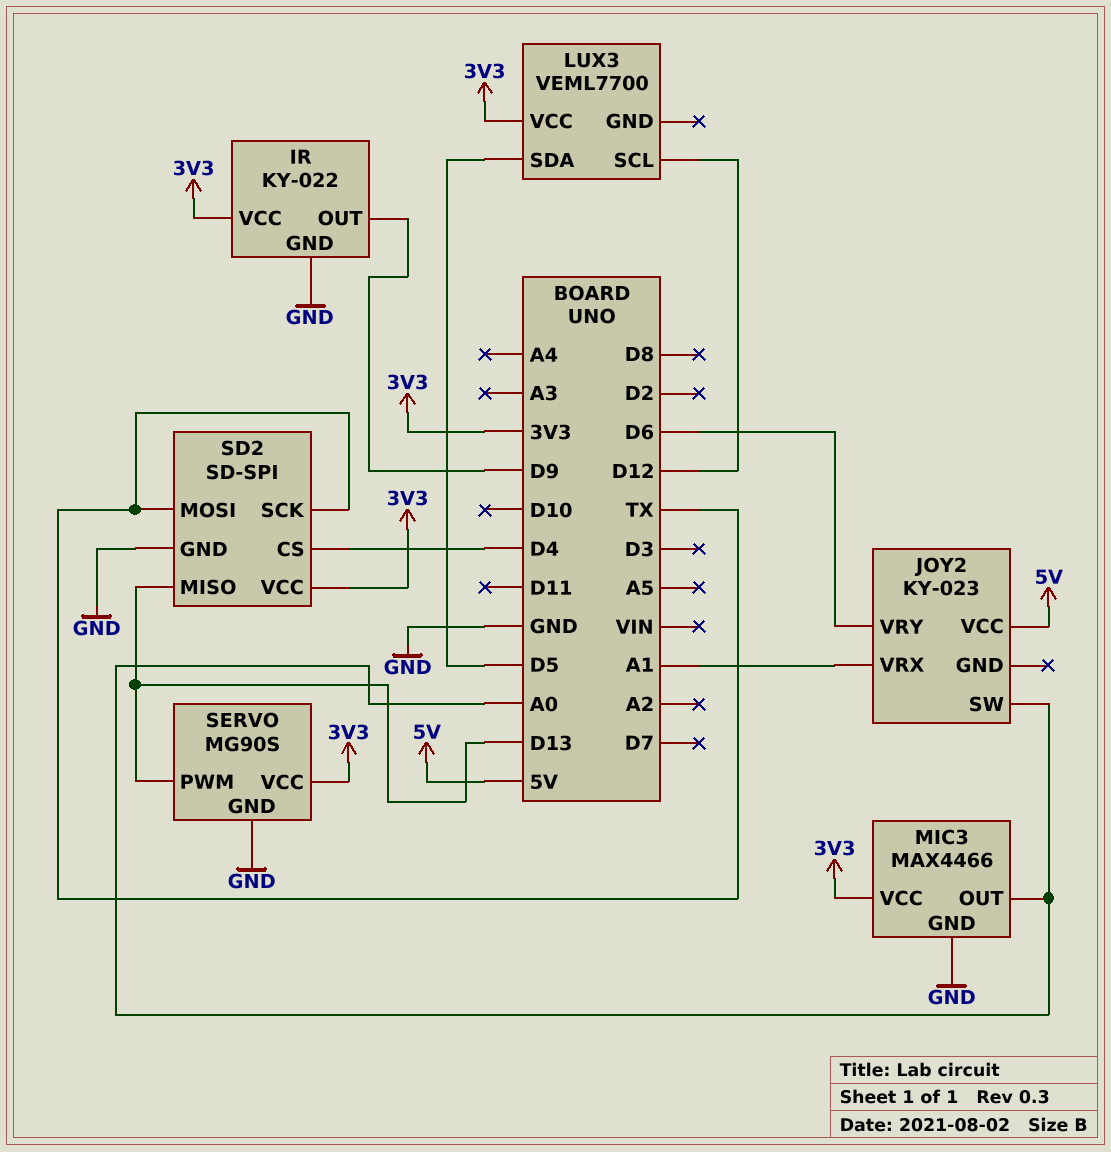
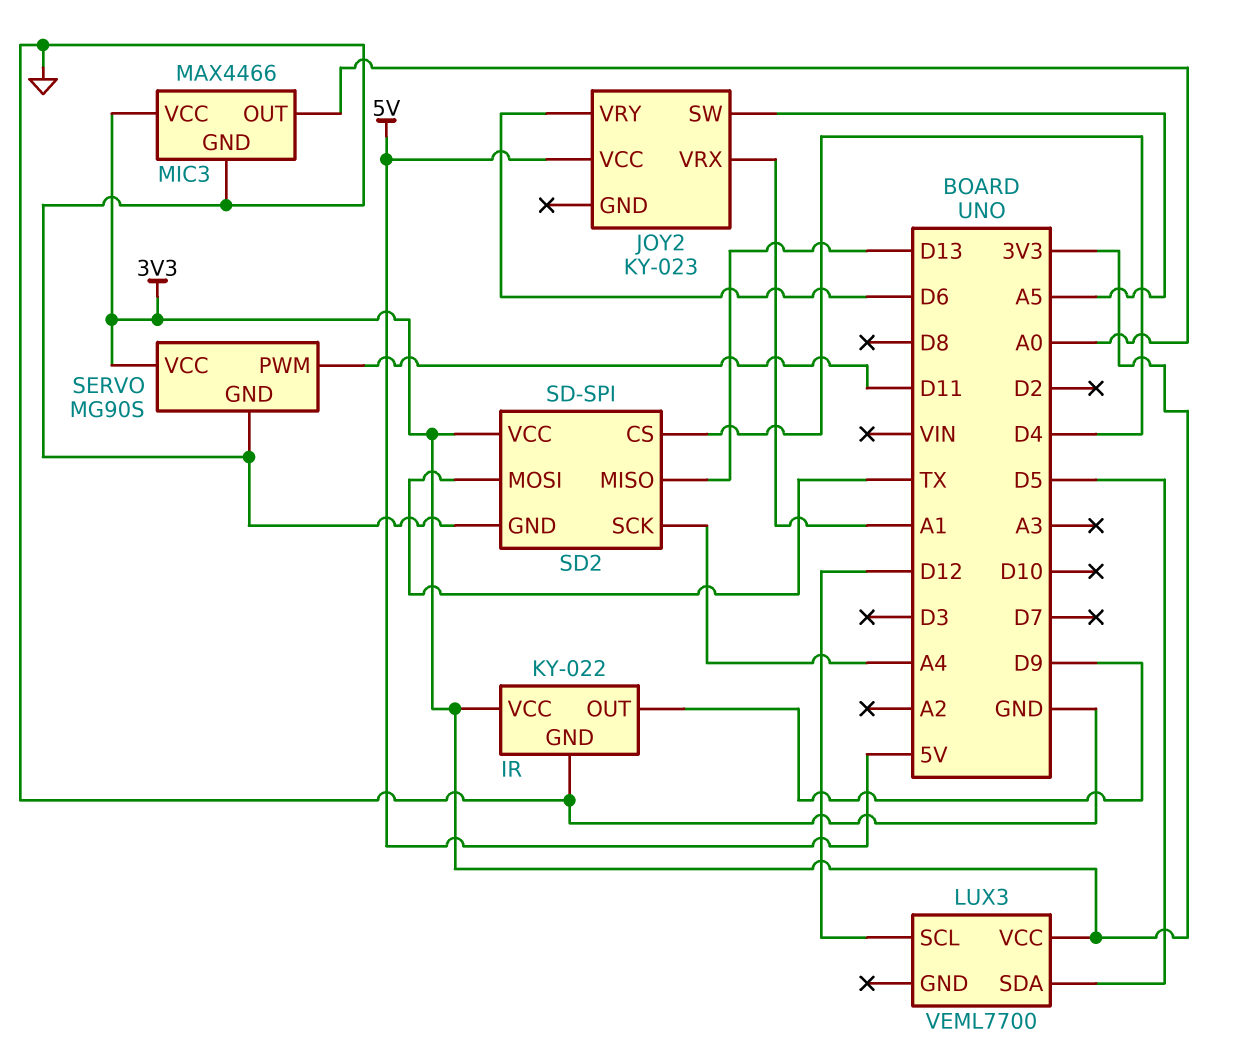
JOY2 pin SW: A0 -> A5
SD2 pin SCK: TX -> A4
SERVO pin PWM: D13 -> D11

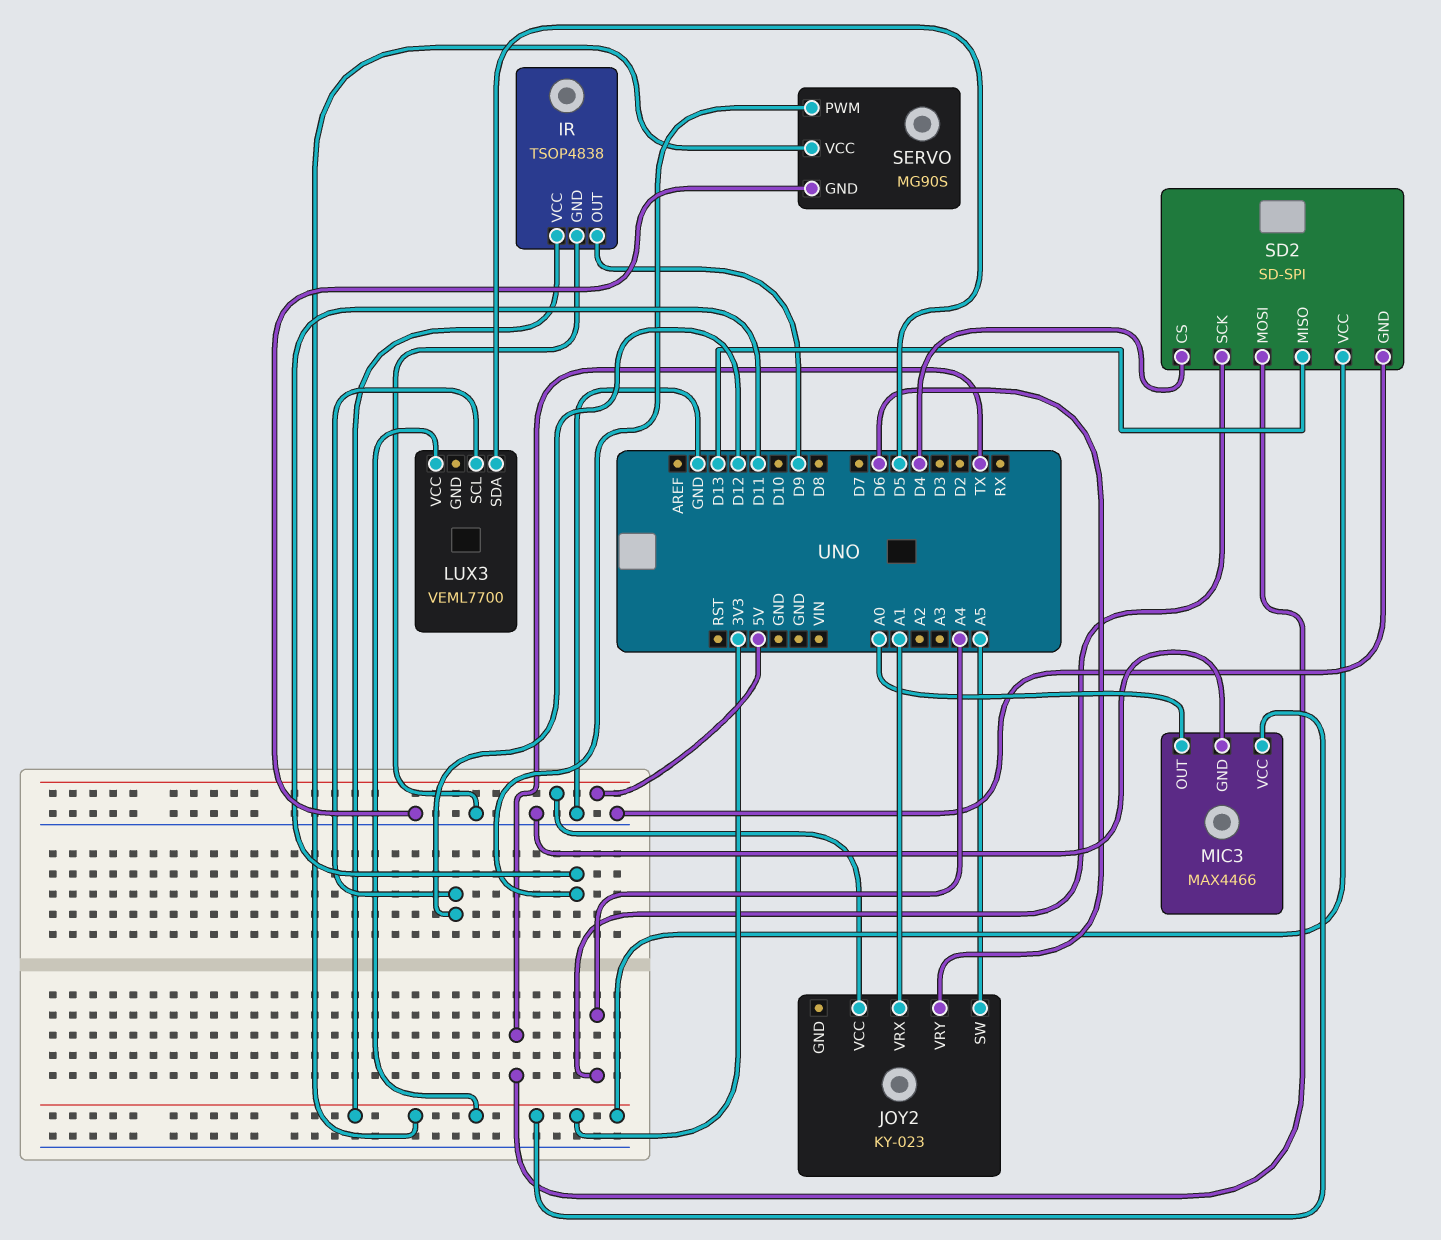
IR: KY-022 -> TSOP4838

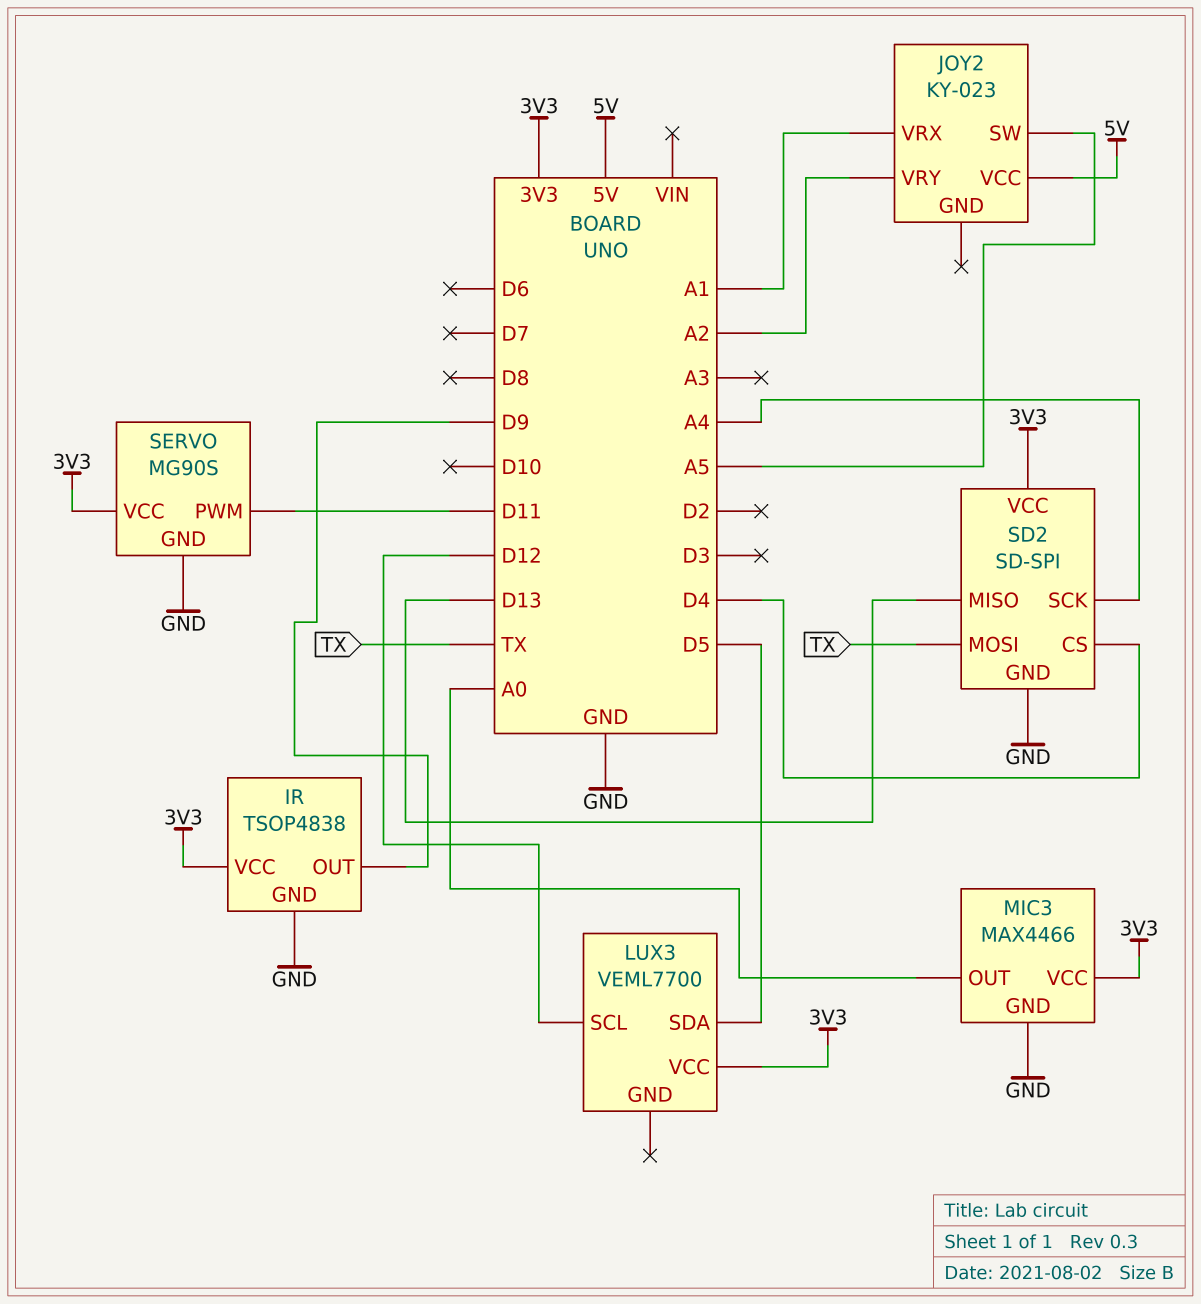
JOY2 pin VRY: D6 -> A2

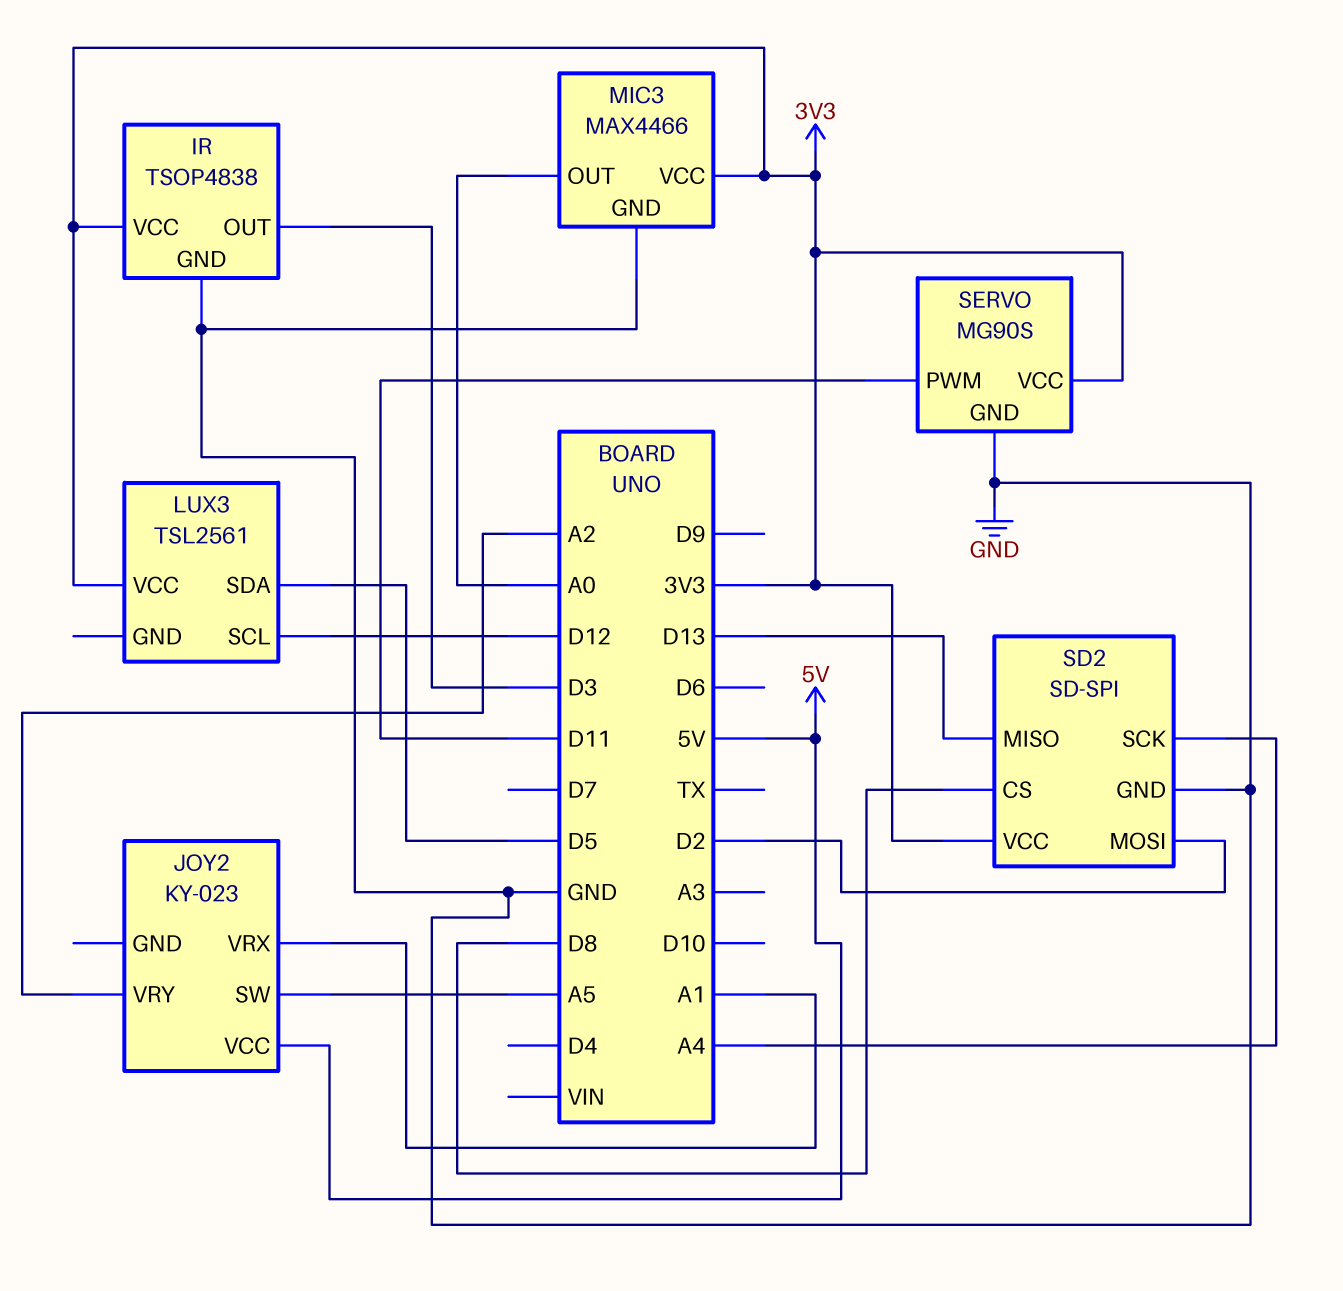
IR pin OUT: D9 -> D3
LUX3: VEML7700 -> TSL2561
SD2 pin CS: D4 -> D8
SD2 pin MOSI: TX -> D2

